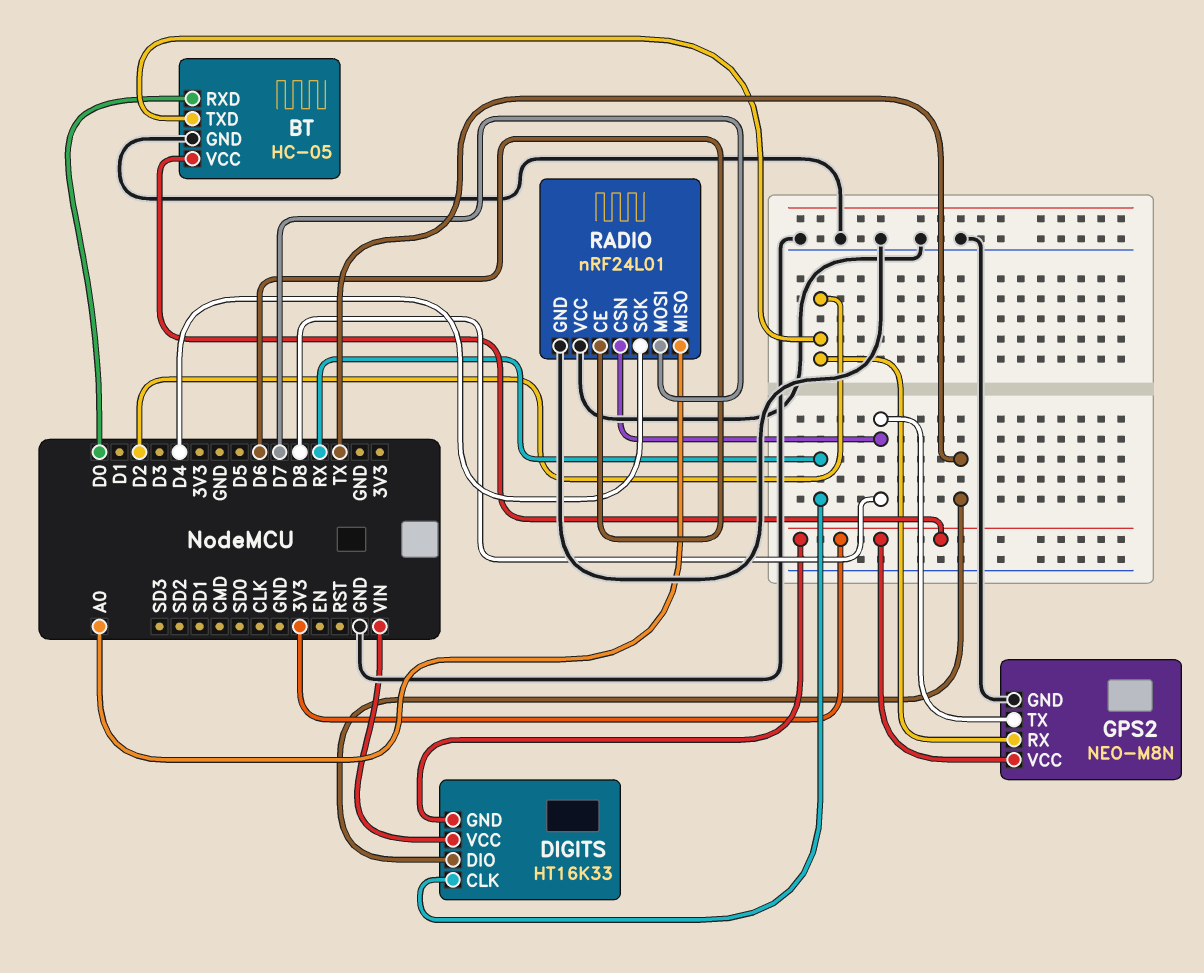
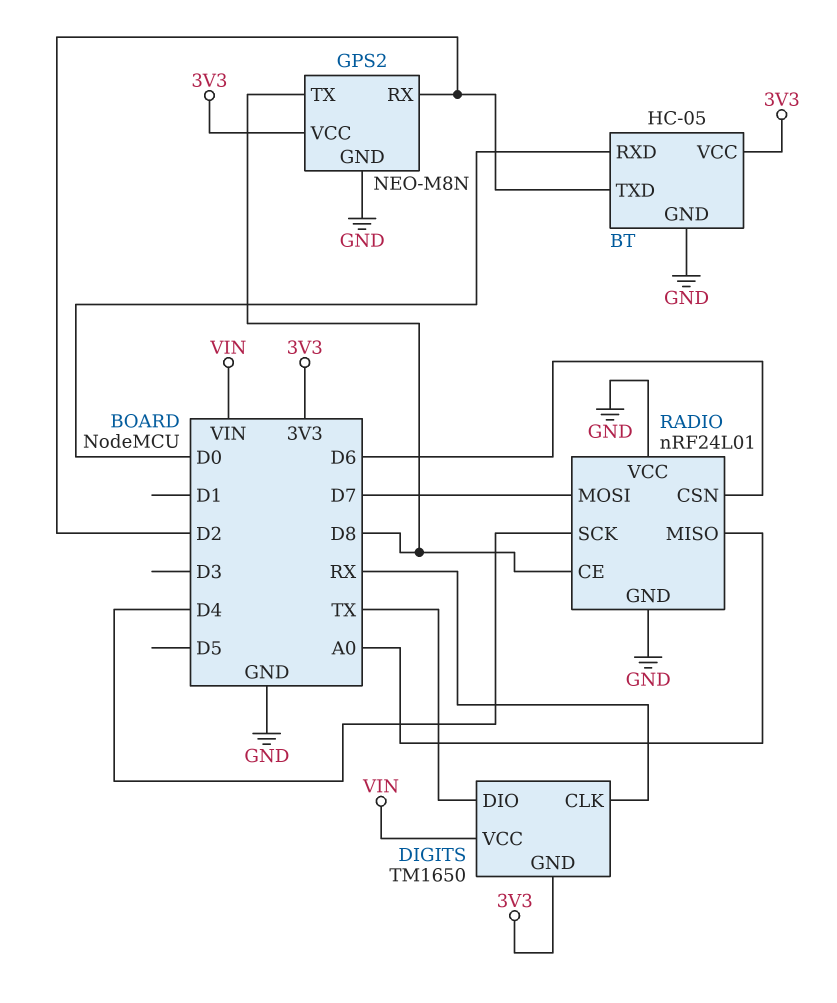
DIGITS: HT16K33 -> TM1650
RADIO pin CE: D6 -> D8
RADIO pin CSN: D8 -> D6

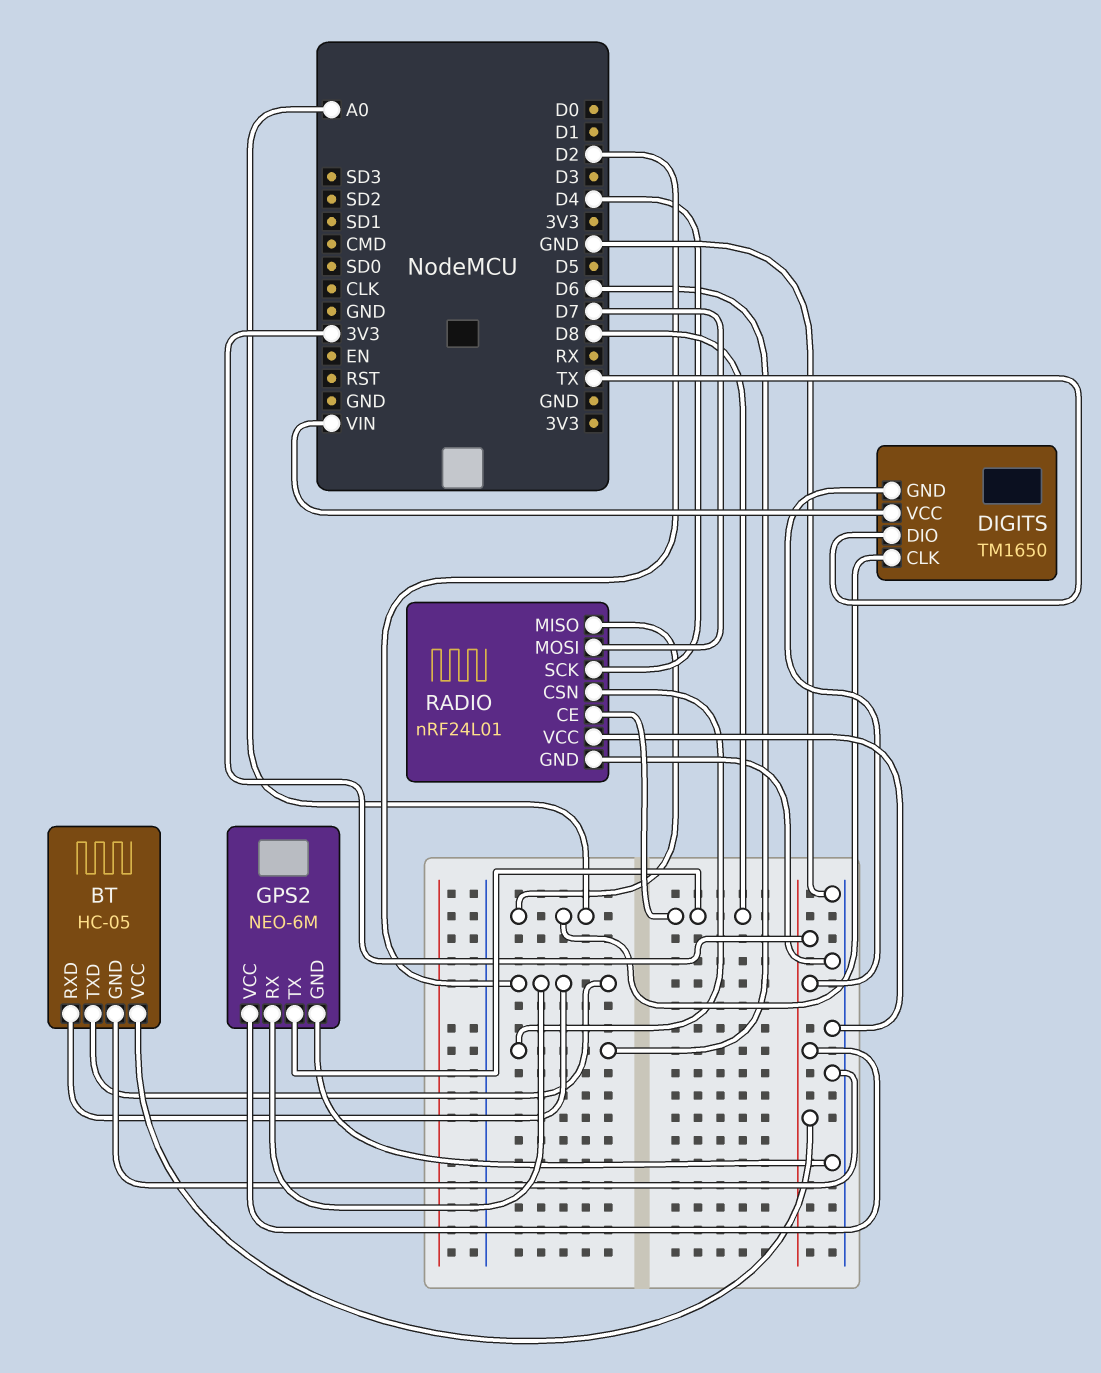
BT pin RXD: D0 -> D2
DIGITS pin CLK: RX -> A0
GPS2: NEO-M8N -> NEO-6M

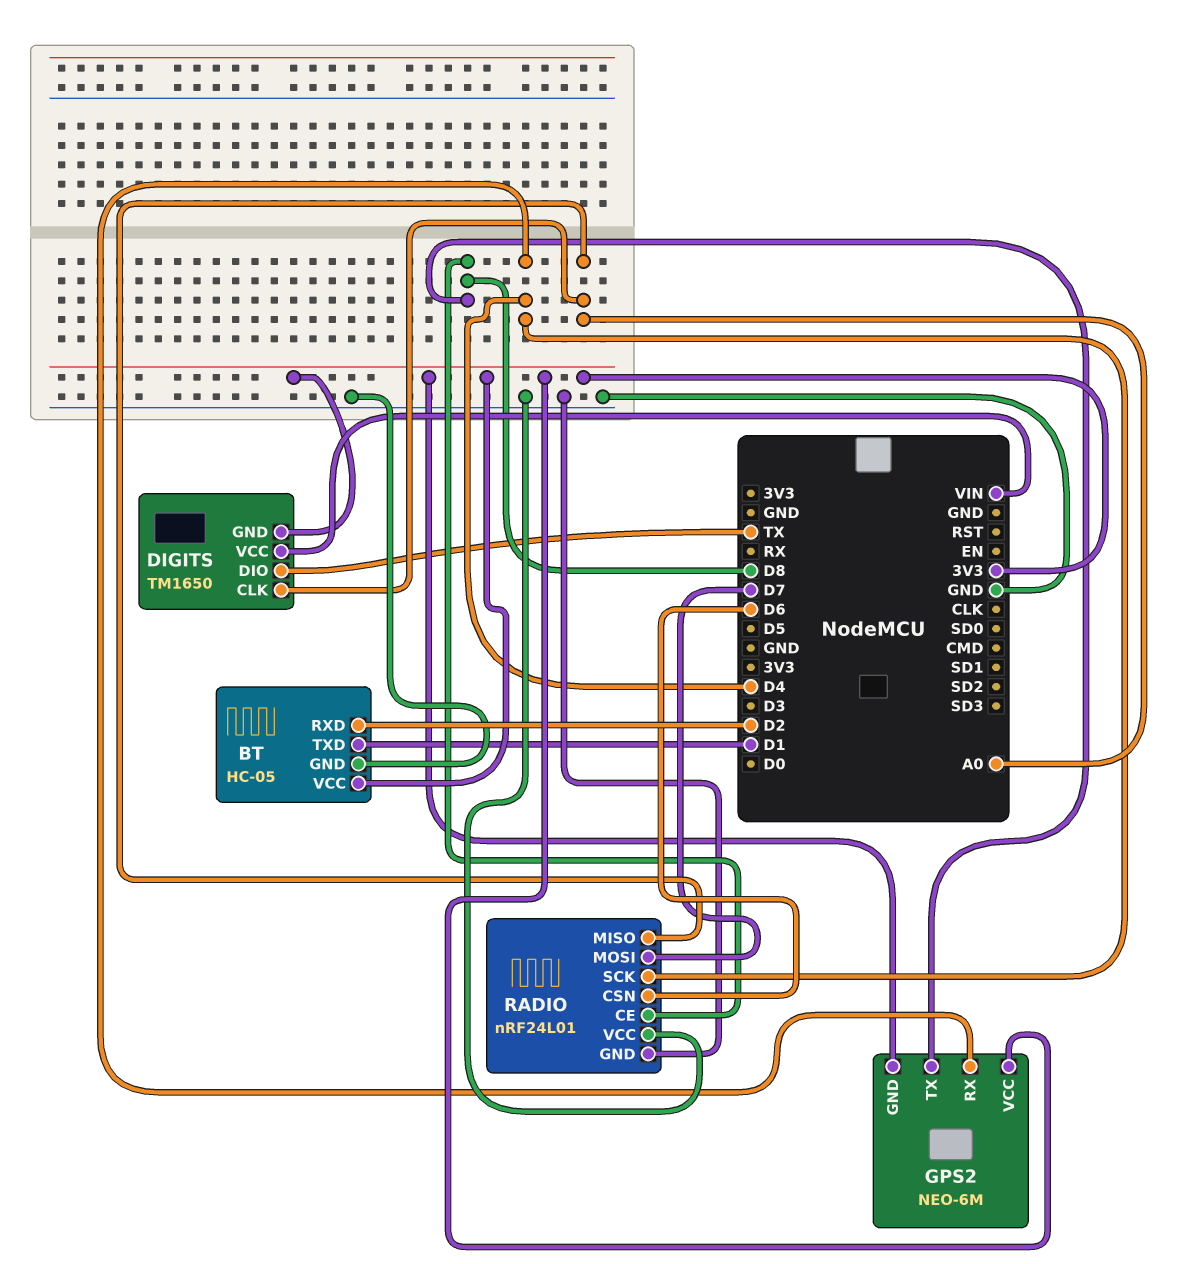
BT pin TXD: D2 -> D1
GPS2 pin GND: GND -> 3V3
GPS2 pin RX: D2 -> D4

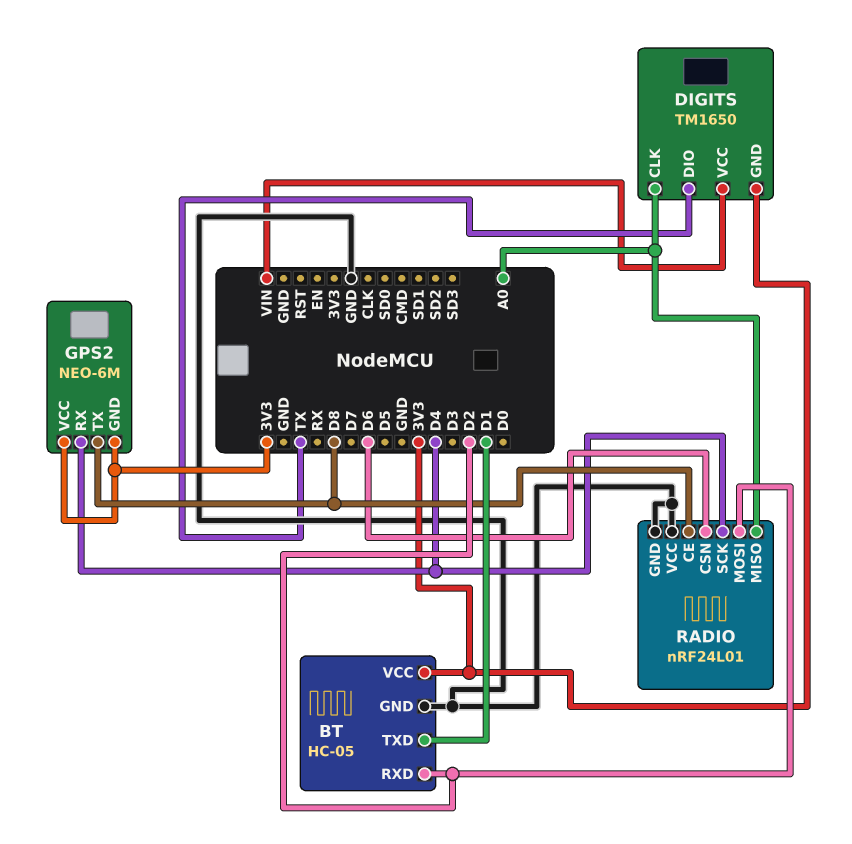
RADIO pin MOSI: D7 -> D2

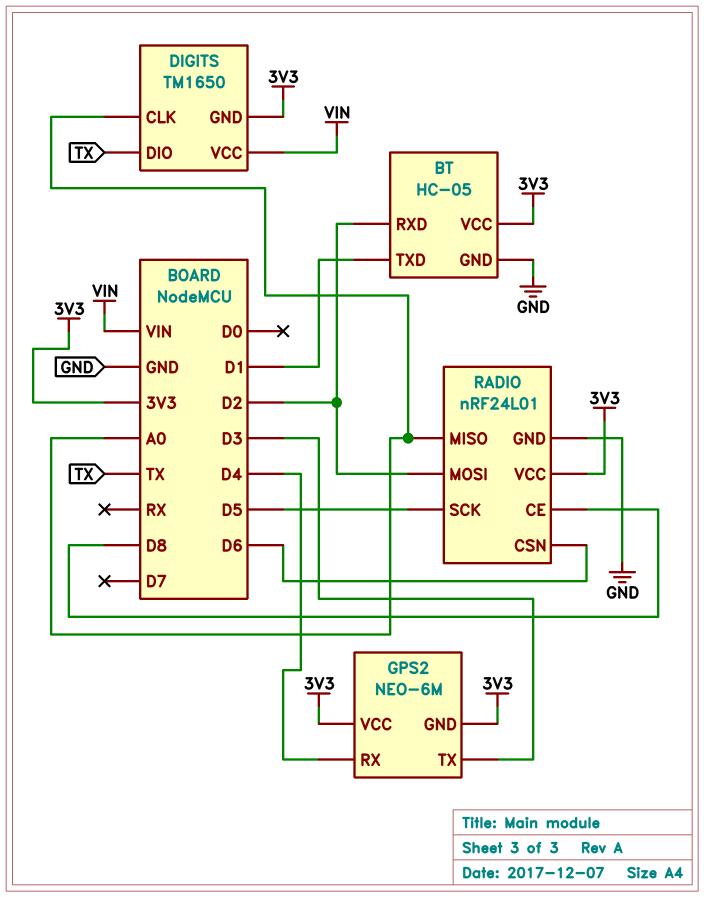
GPS2 pin TX: D8 -> D3
RADIO pin SCK: D4 -> D5
RADIO pin VCC: GND -> 3V3

